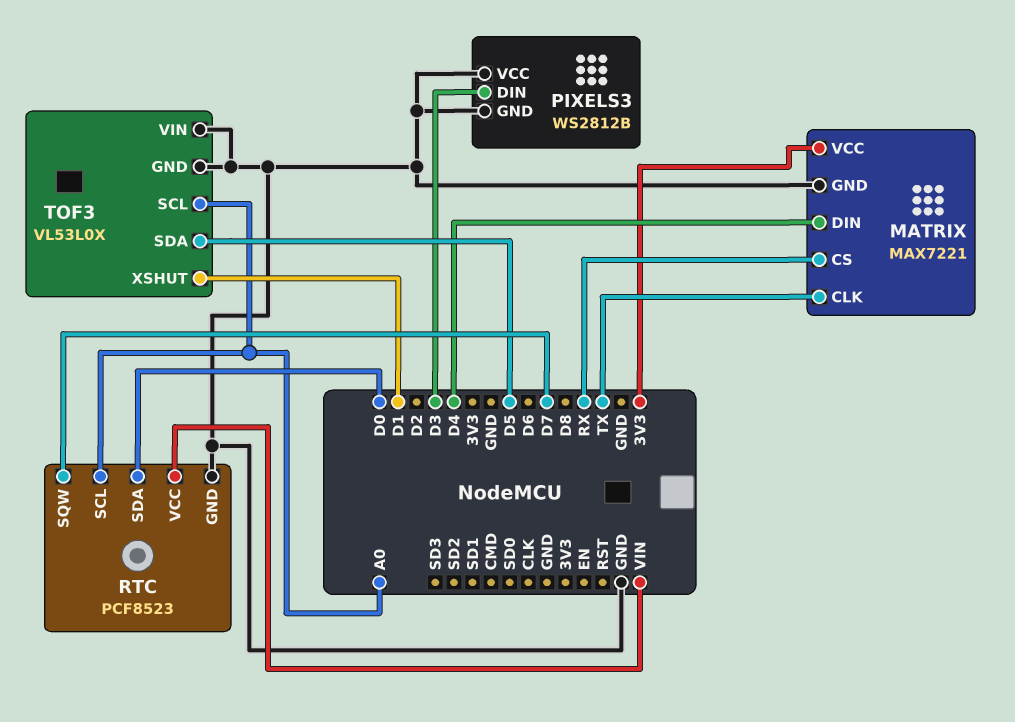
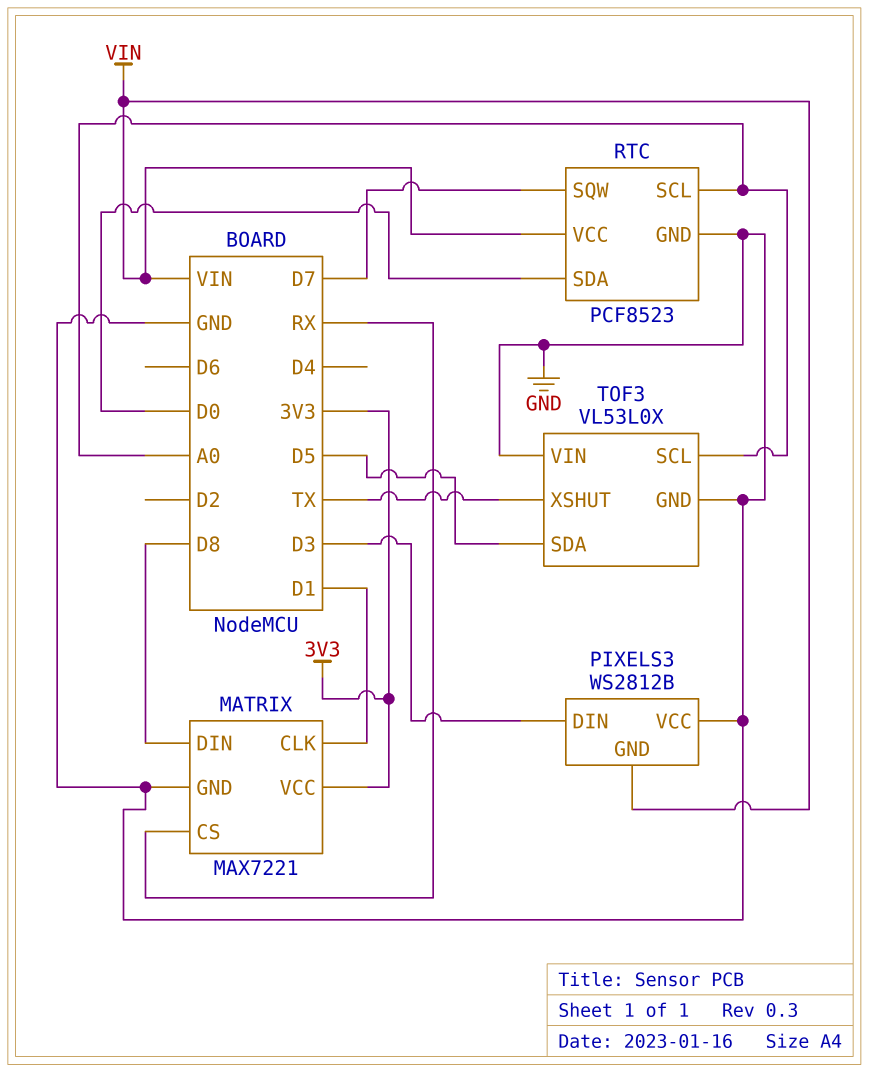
MATRIX pin CLK: TX -> D1
MATRIX pin DIN: D4 -> D8
PIXELS3 pin GND: GND -> VIN
TOF3 pin XSHUT: D1 -> TX

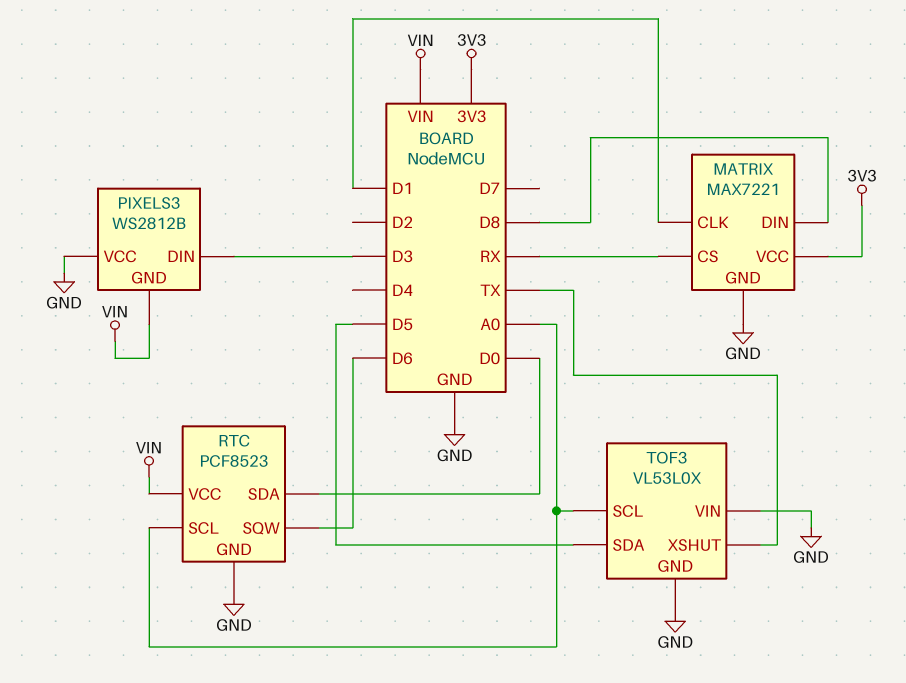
RTC pin SQW: D7 -> D6

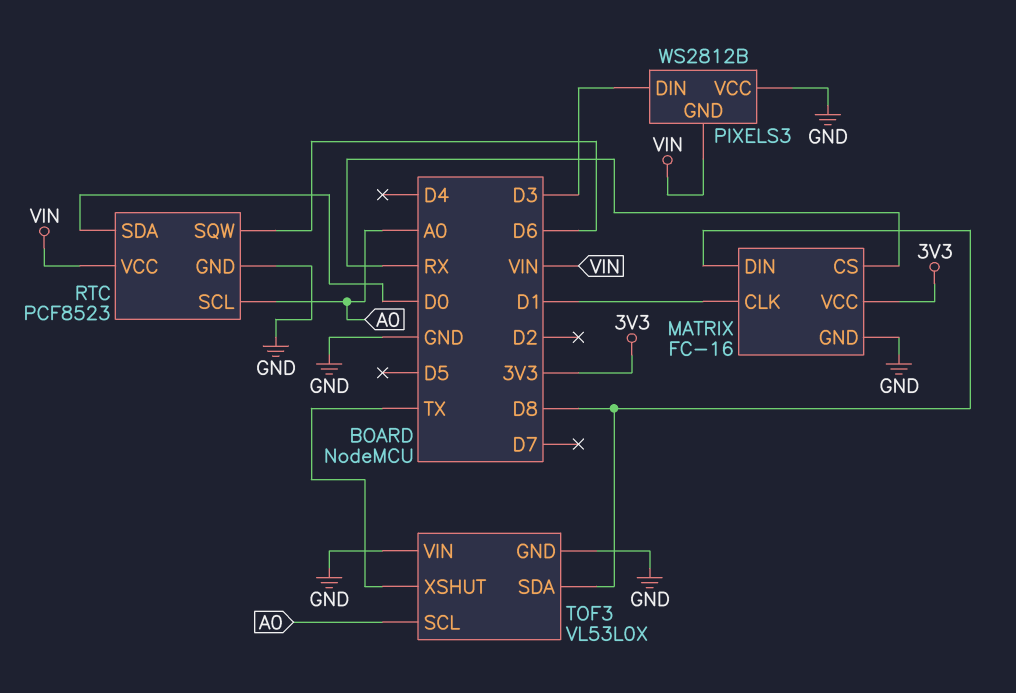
MATRIX: MAX7221 -> FC-16
TOF3 pin SDA: D5 -> D8

